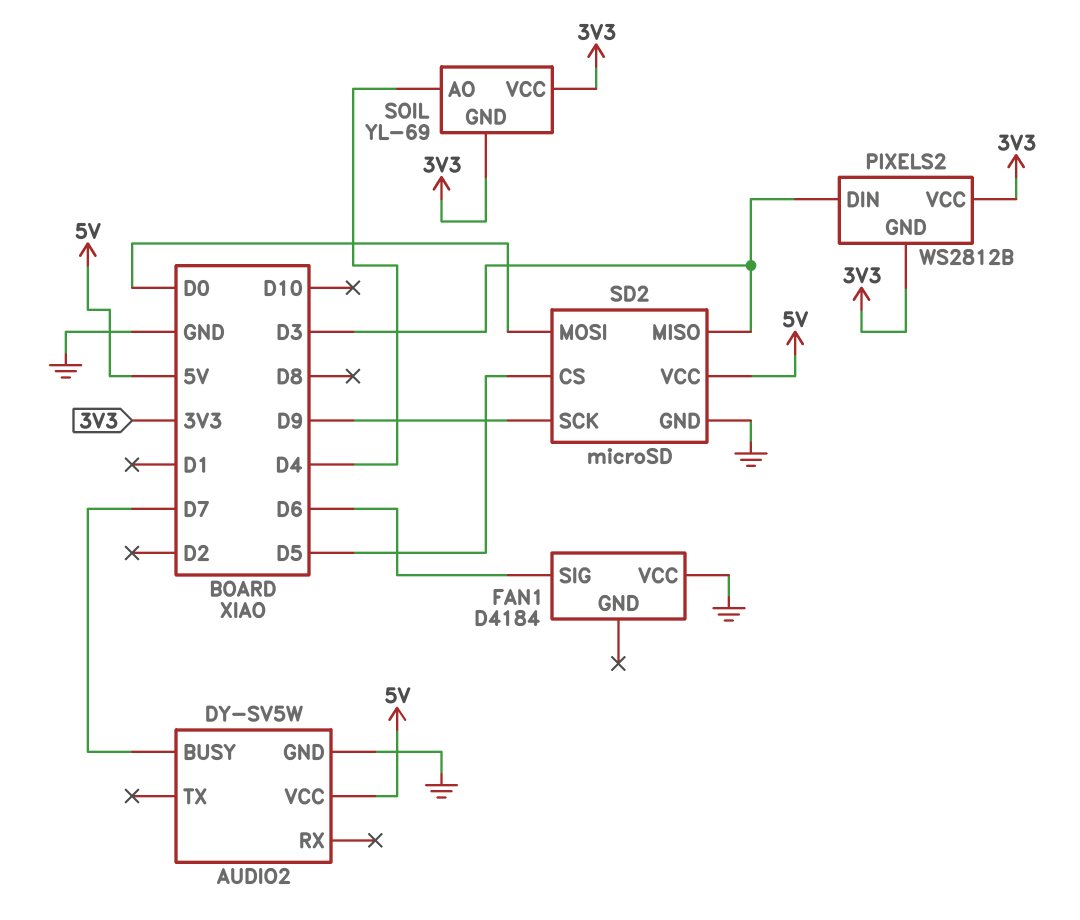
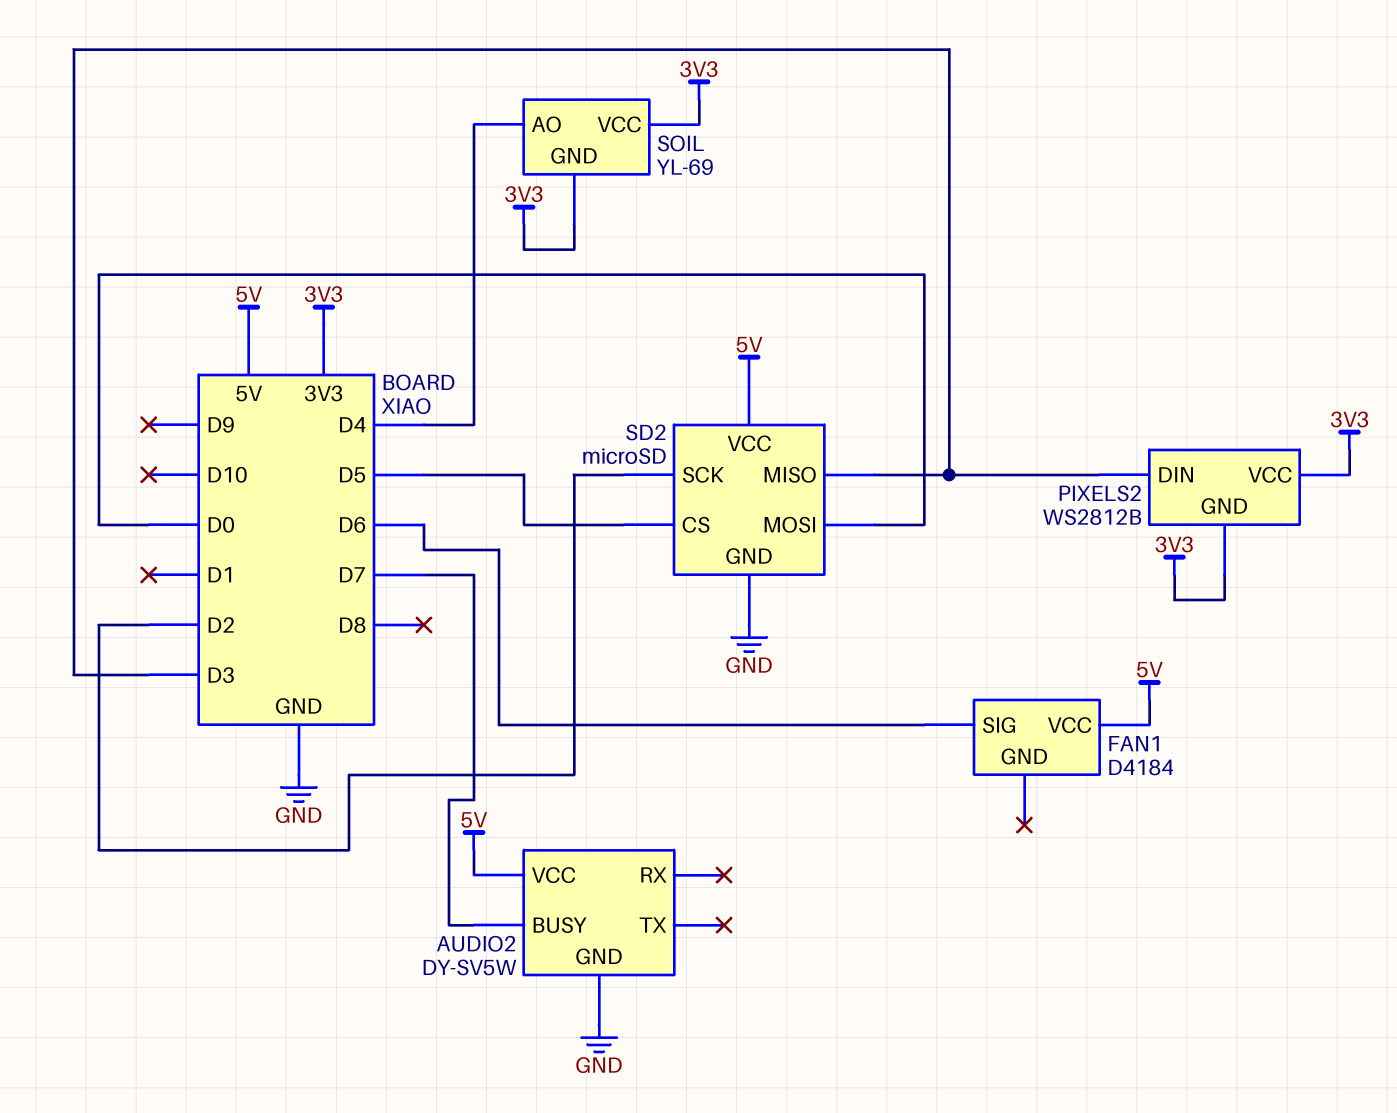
FAN1 pin VCC: GND -> 5V
SD2 pin SCK: D9 -> D2

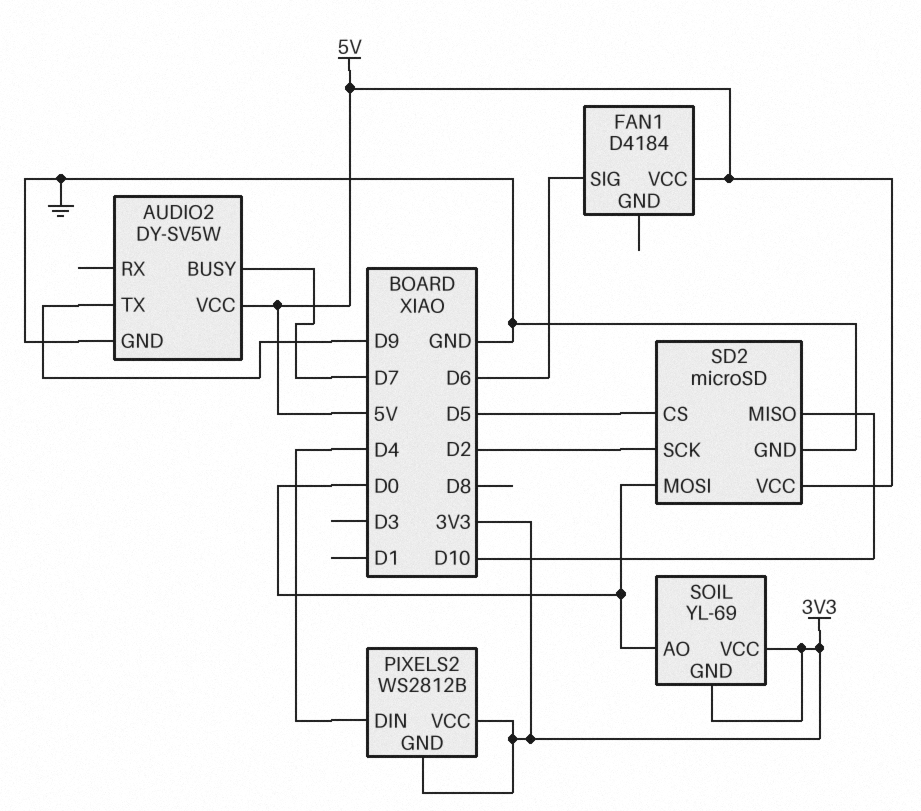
AUDIO2 pin TX: none -> D9
PIXELS2 pin DIN: D3 -> D4
SD2 pin MISO: D3 -> D10
SOIL pin AO: D4 -> D0

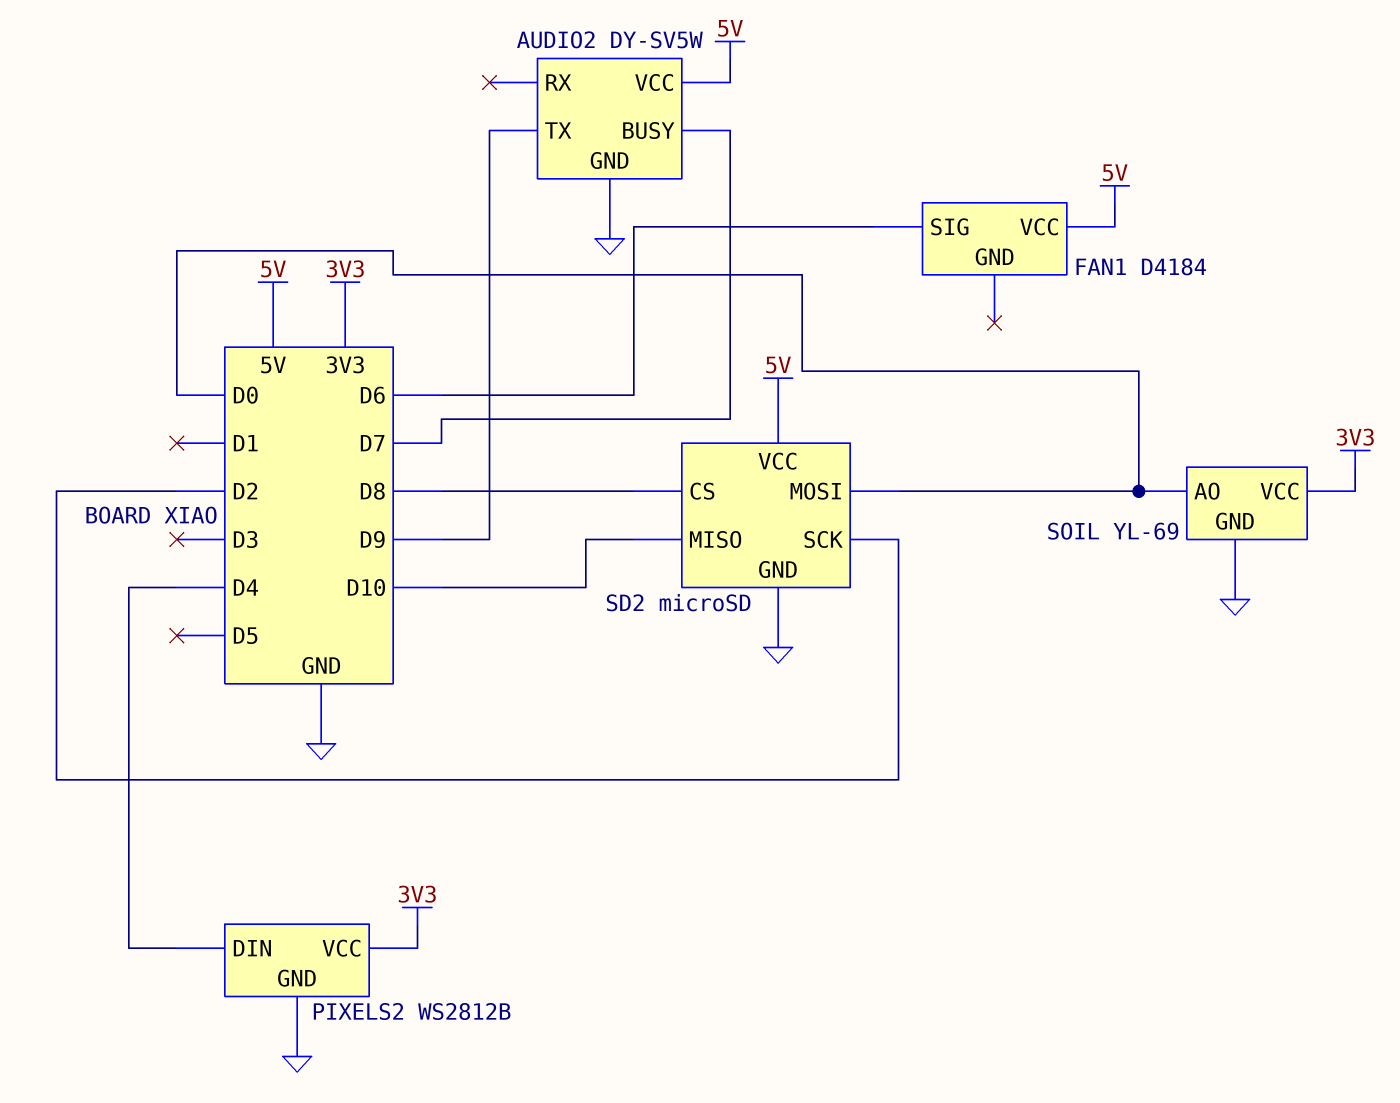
PIXELS2 pin GND: 3V3 -> GND
SD2 pin CS: D5 -> D8
SOIL pin GND: 3V3 -> GND

